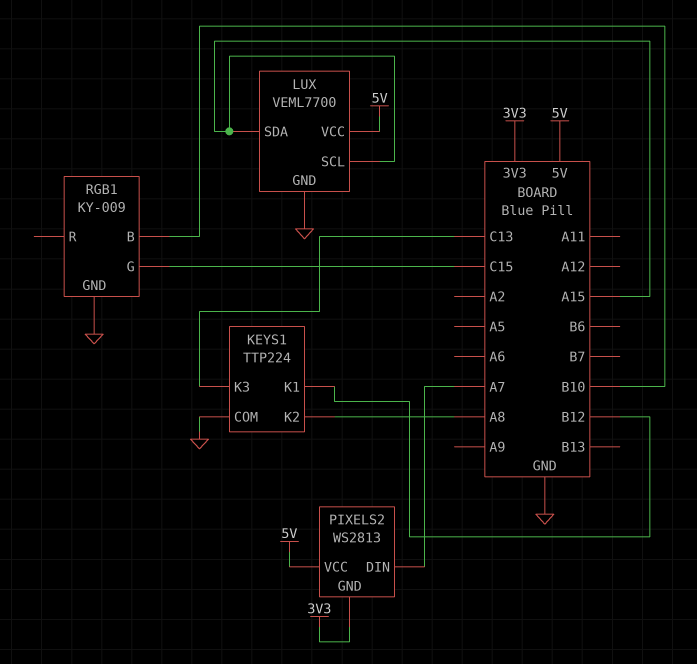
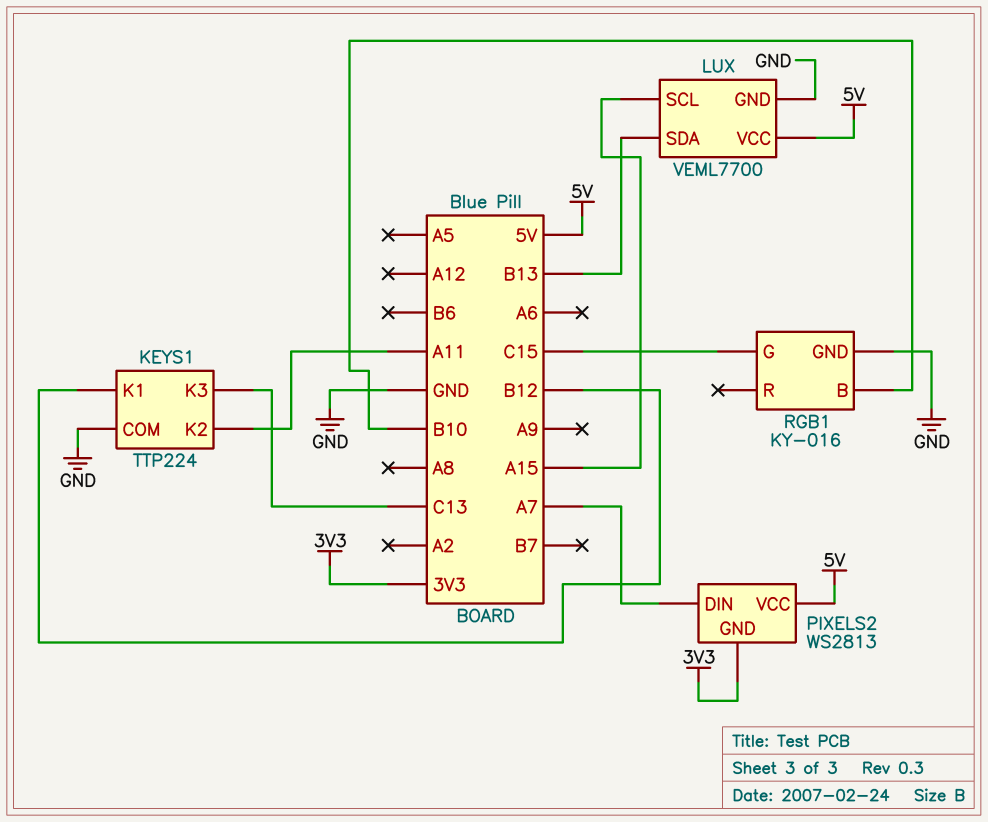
KEYS1 pin K2: A8 -> A11
LUX pin SDA: A15 -> B13
RGB1: KY-009 -> KY-016

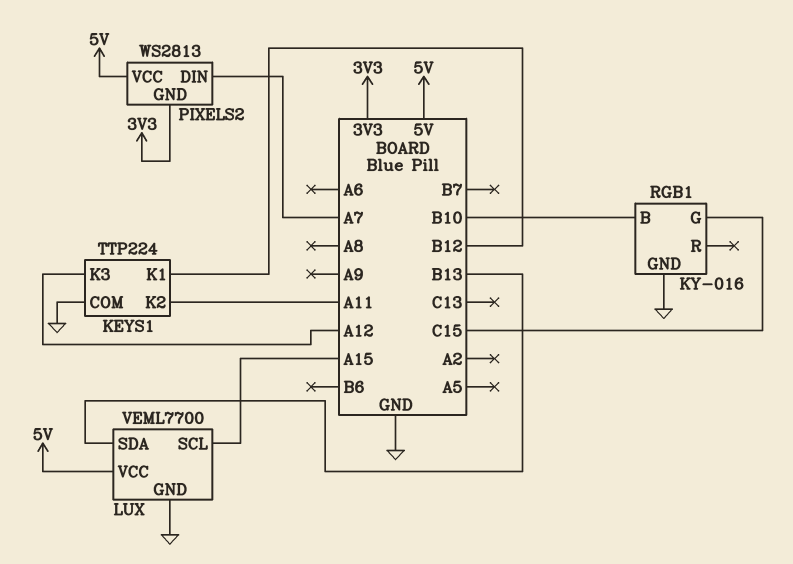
KEYS1 pin K3: C13 -> A12

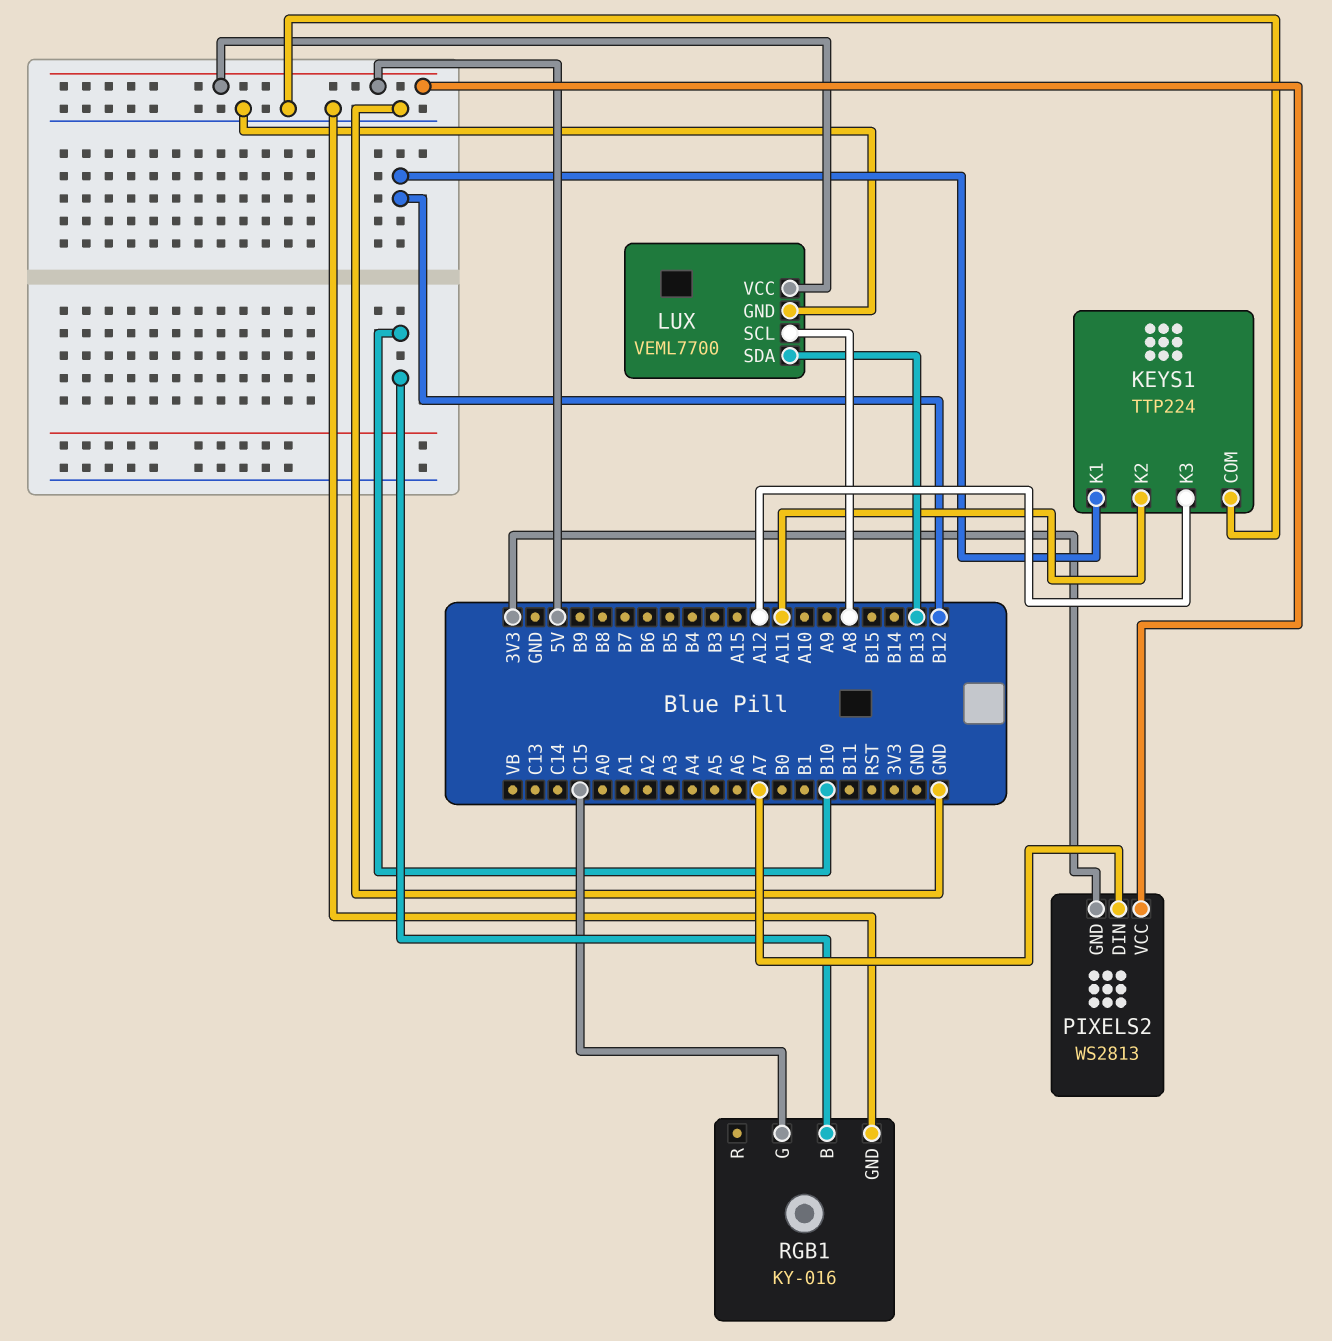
LUX pin SCL: A15 -> A8

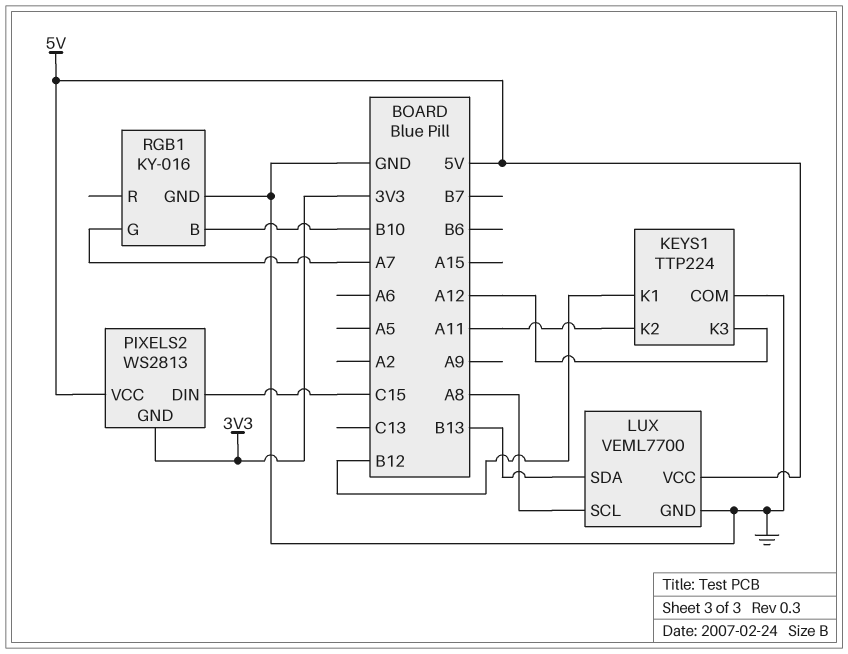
PIXELS2 pin DIN: A7 -> C15
RGB1 pin G: C15 -> A7

